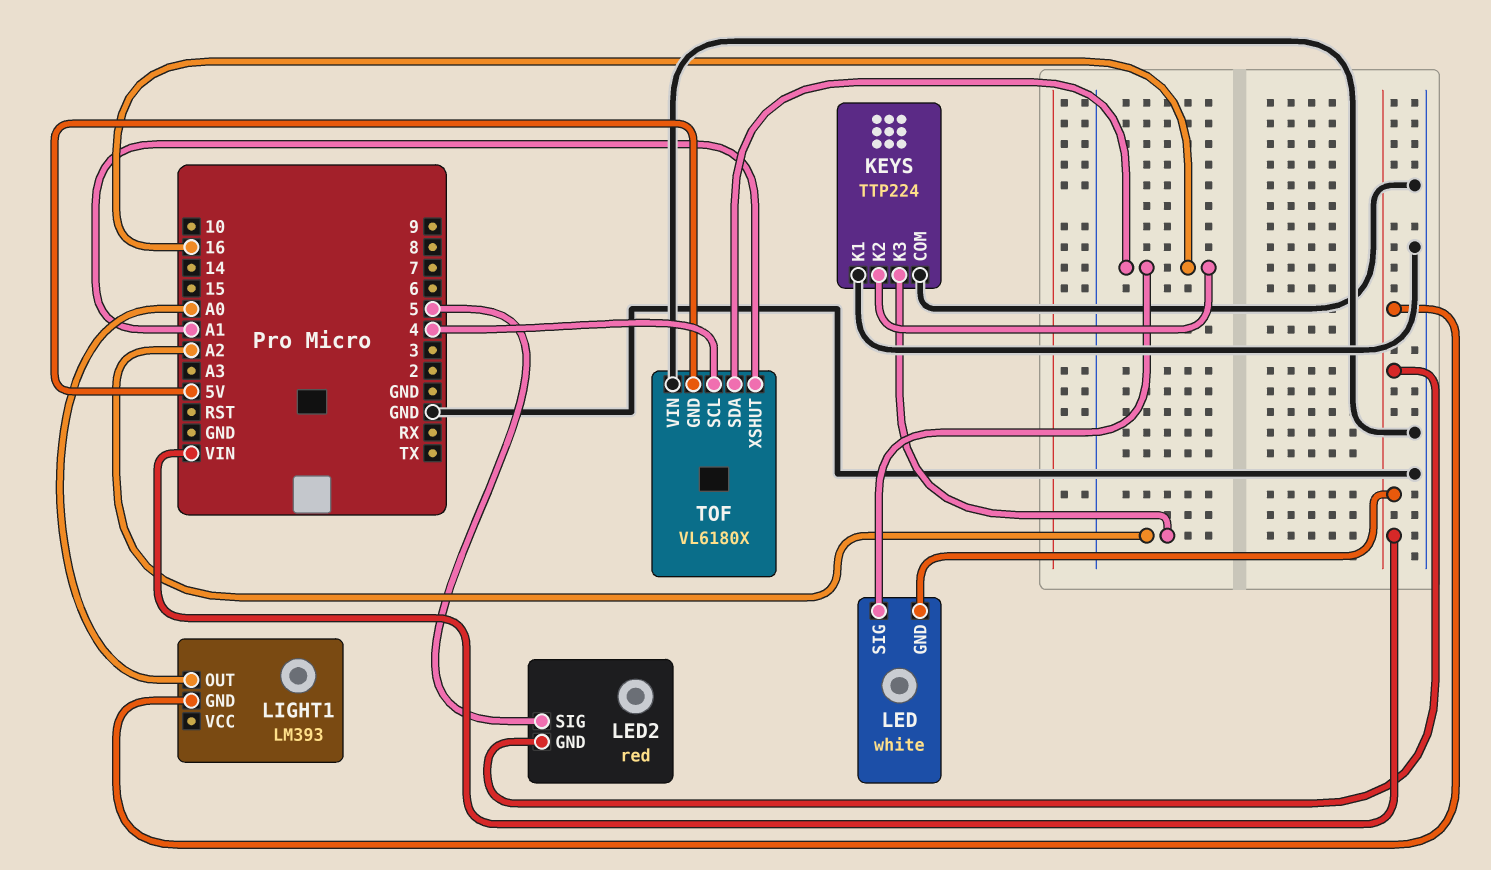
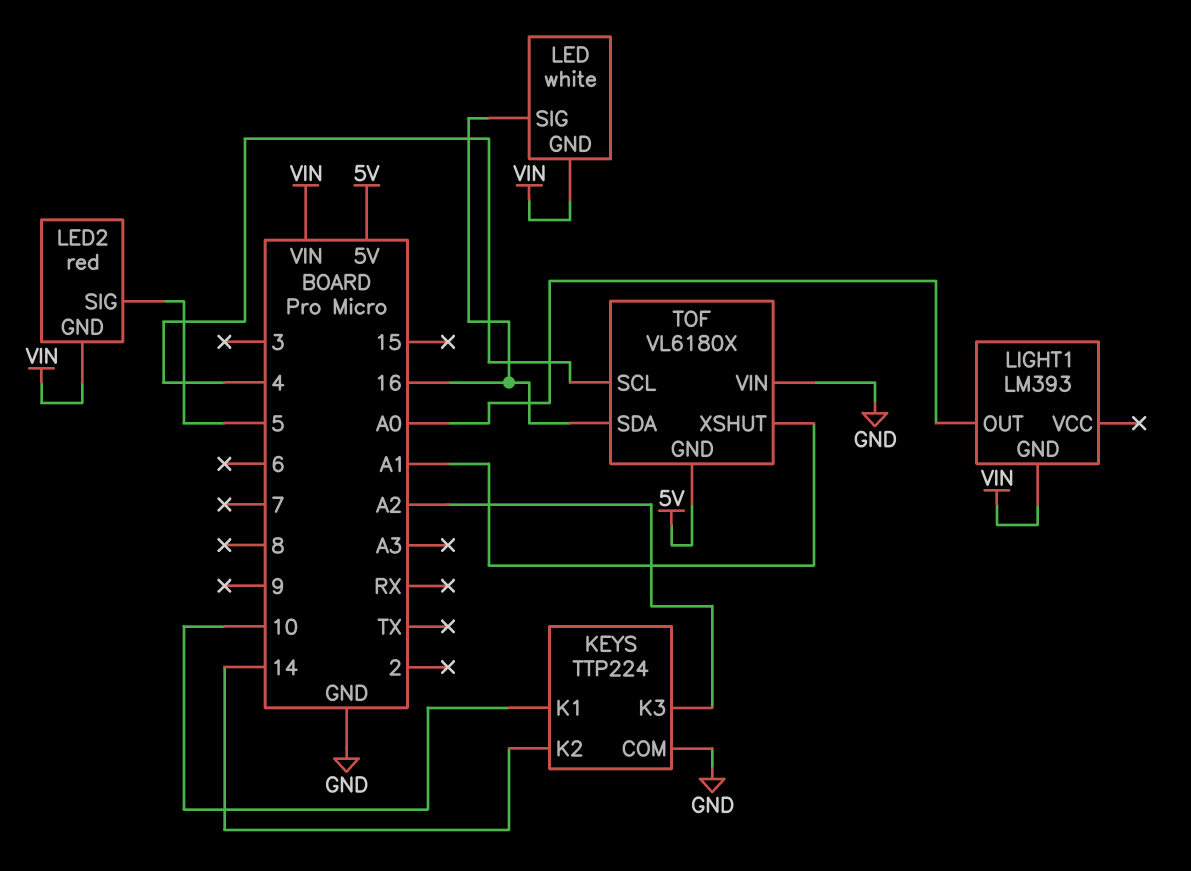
KEYS pin K1: GND -> 10
KEYS pin K2: 16 -> 14

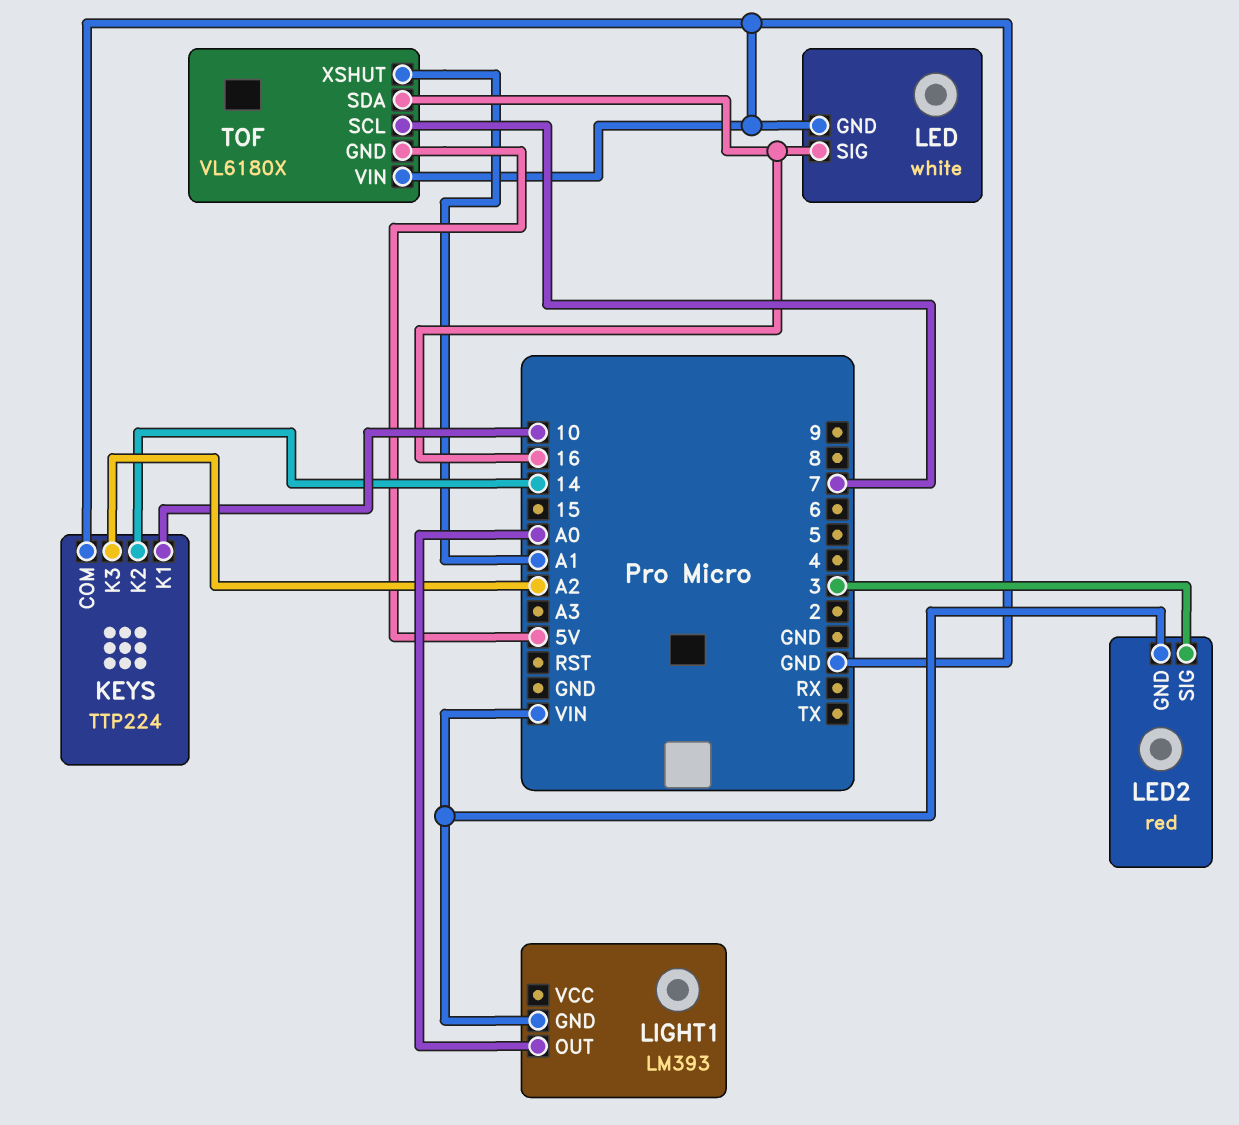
LED pin GND: VIN -> GND
LED2 pin SIG: 5 -> 3
TOF pin SCL: 4 -> 7

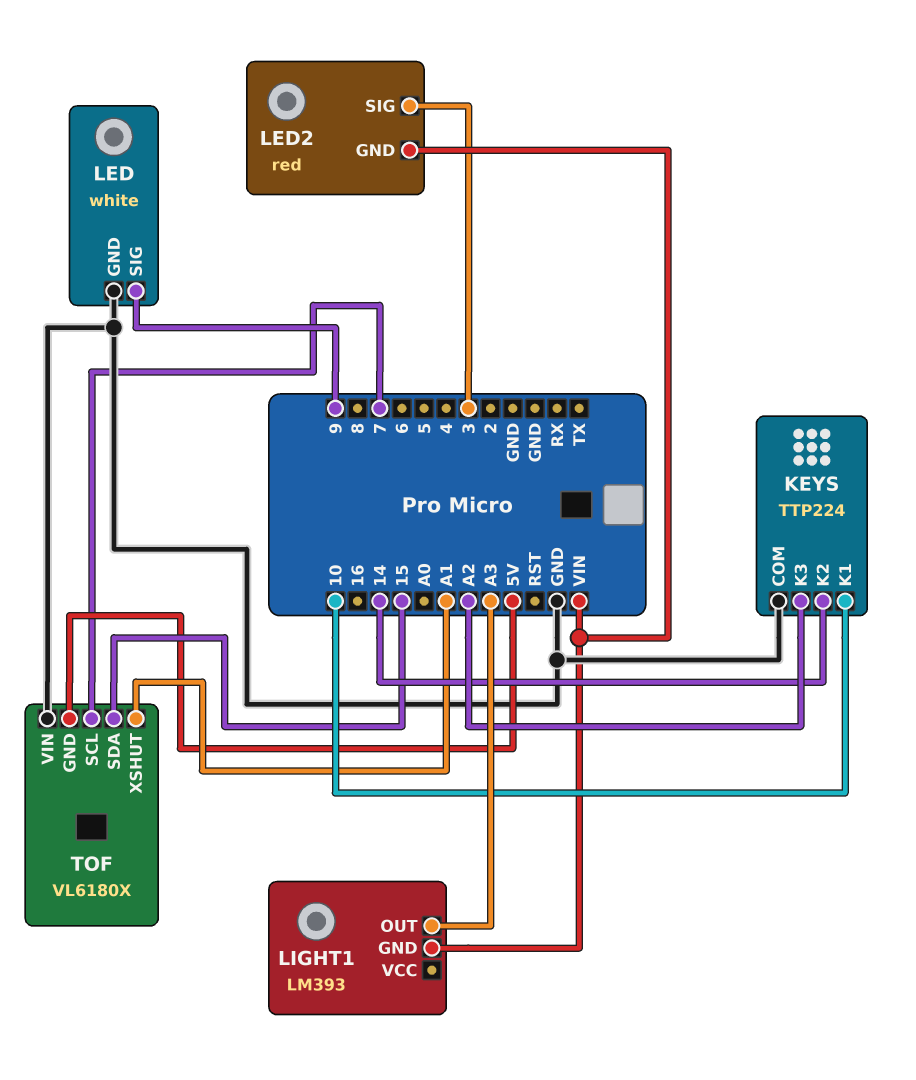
LED pin SIG: 16 -> 9
LIGHT1 pin OUT: A0 -> A3
TOF pin SDA: 16 -> 15

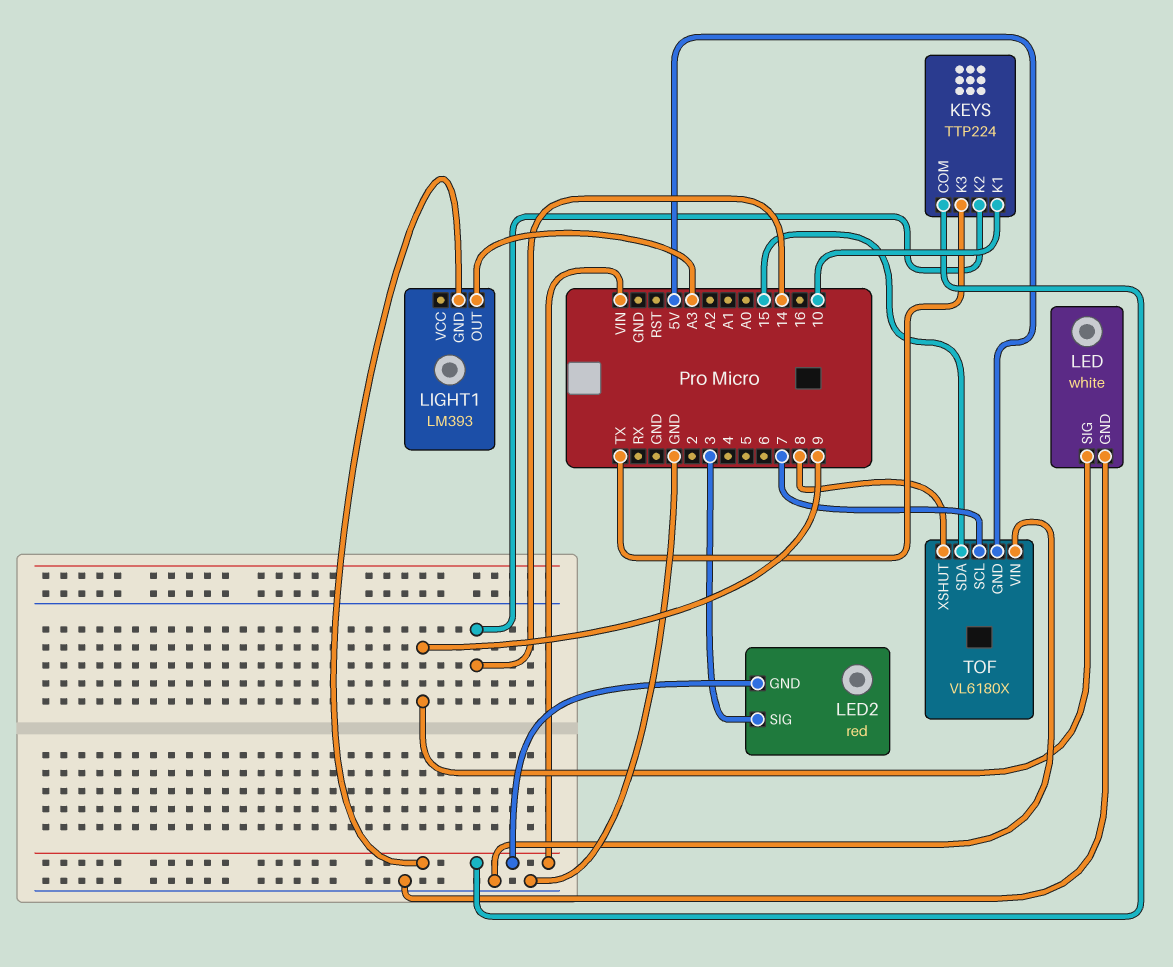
KEYS pin COM: GND -> VIN
KEYS pin K3: A2 -> TX
TOF pin XSHUT: A1 -> 8

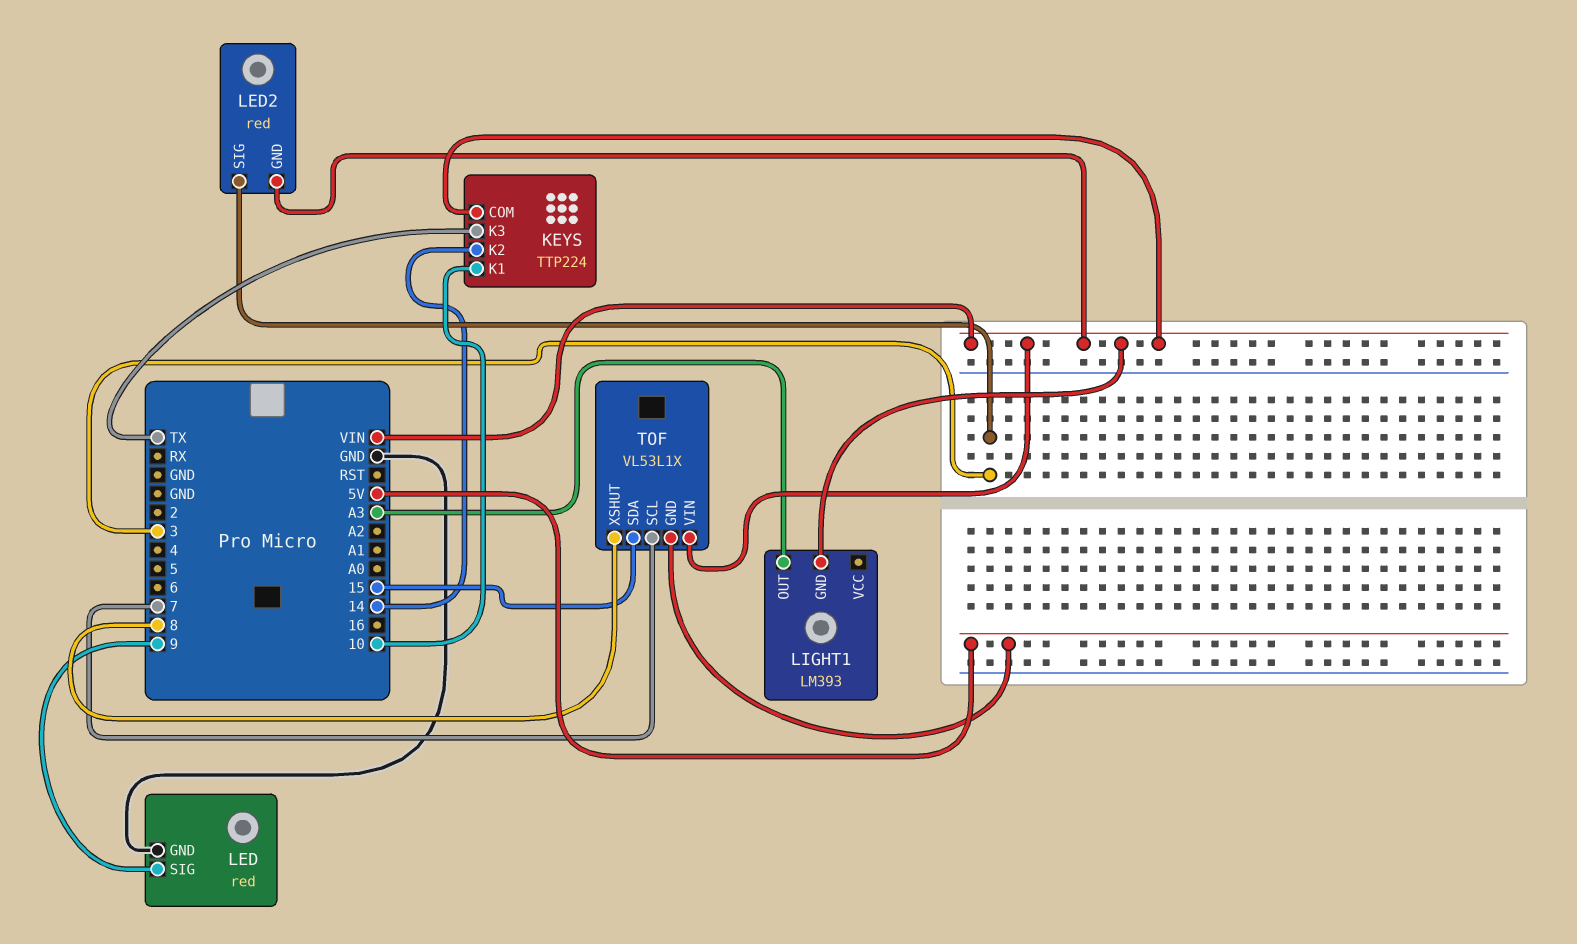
LED: white -> red
TOF: VL6180X -> VL53L1X
TOF pin VIN: GND -> VIN

